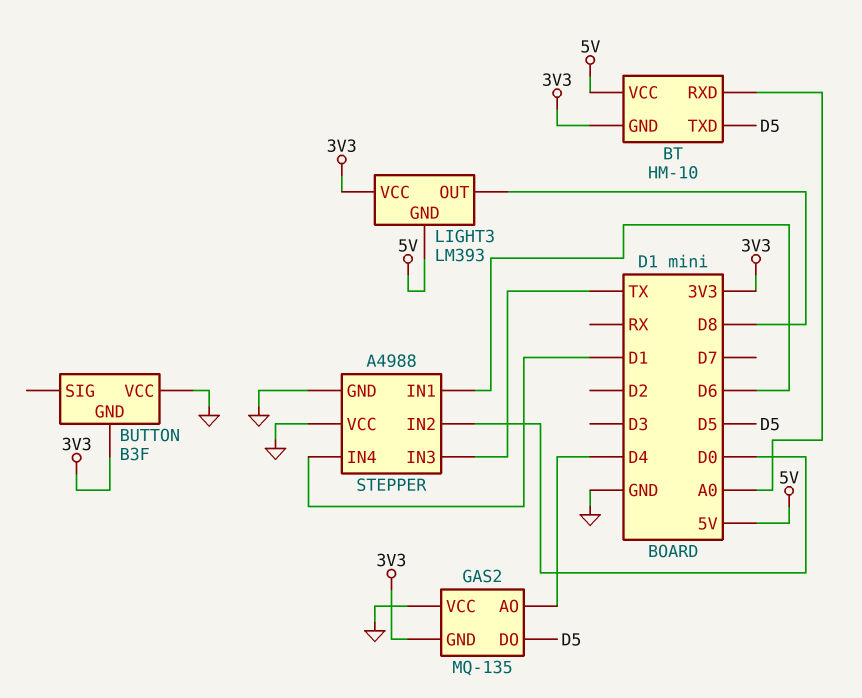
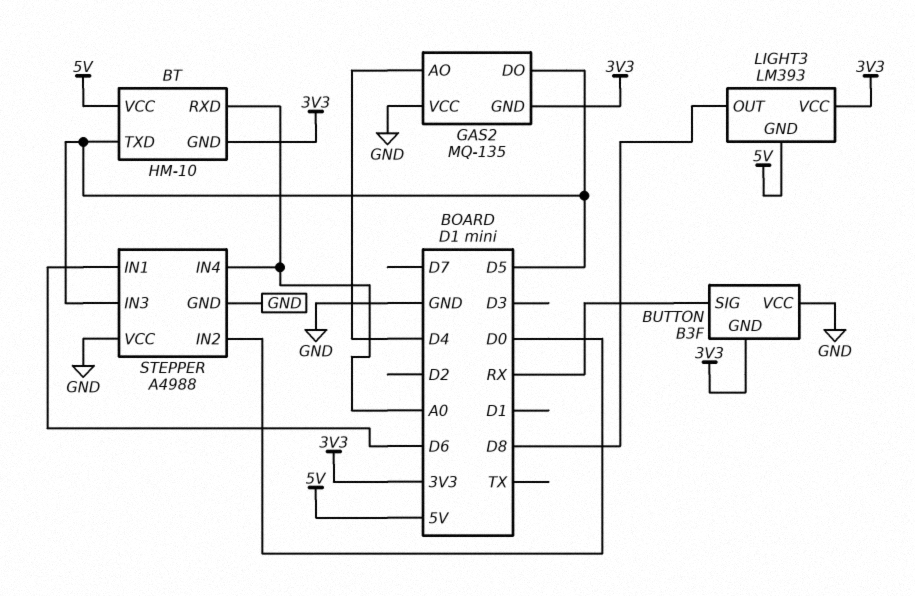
BUTTON pin SIG: none -> RX
STEPPER pin IN3: TX -> D5
STEPPER pin IN4: D1 -> A0

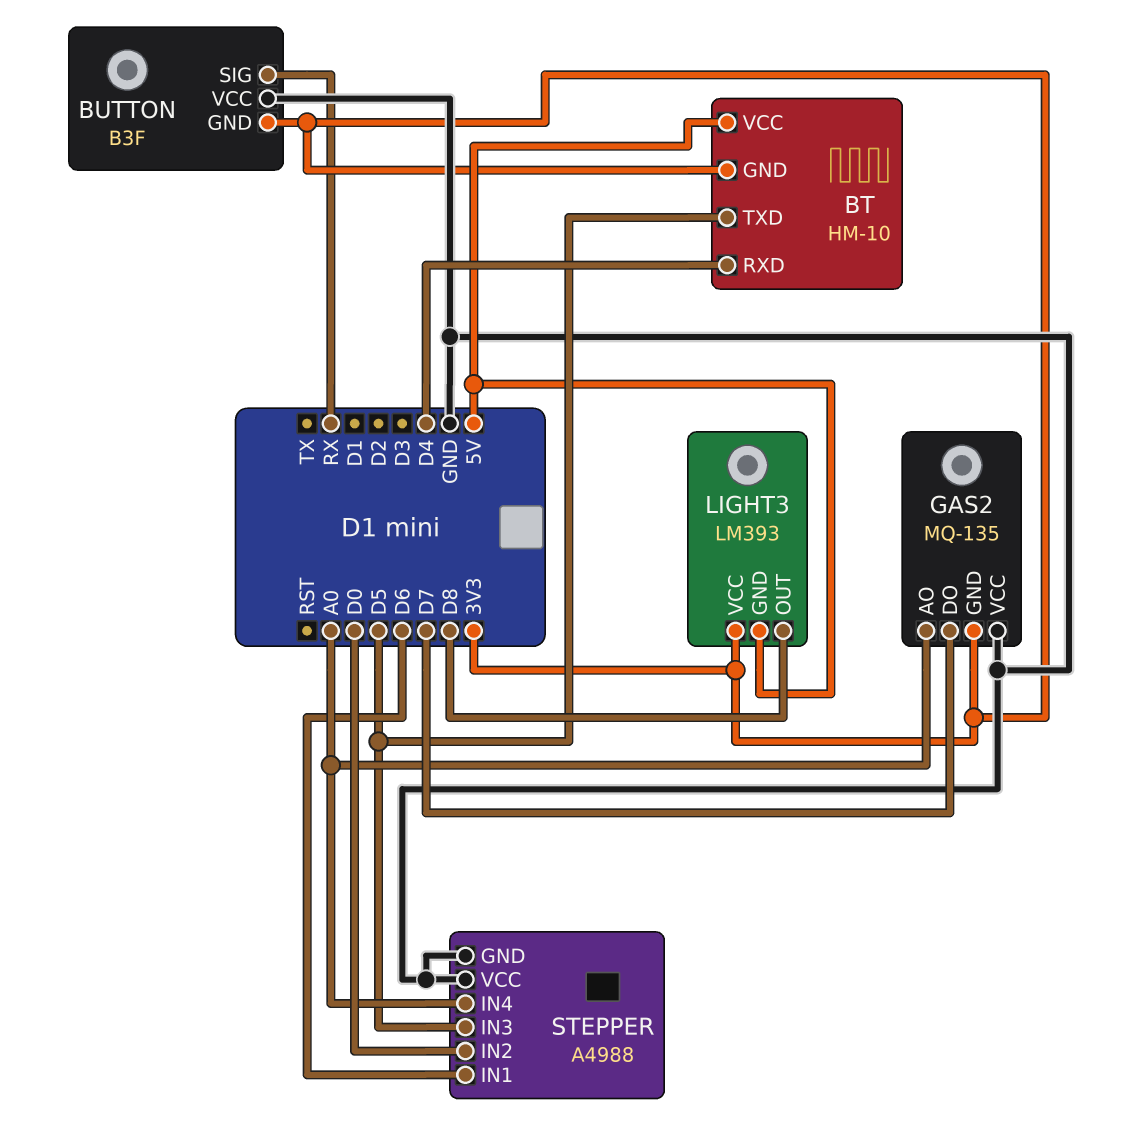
BT pin RXD: A0 -> D4
GAS2 pin AO: D4 -> A0
GAS2 pin DO: D5 -> D7

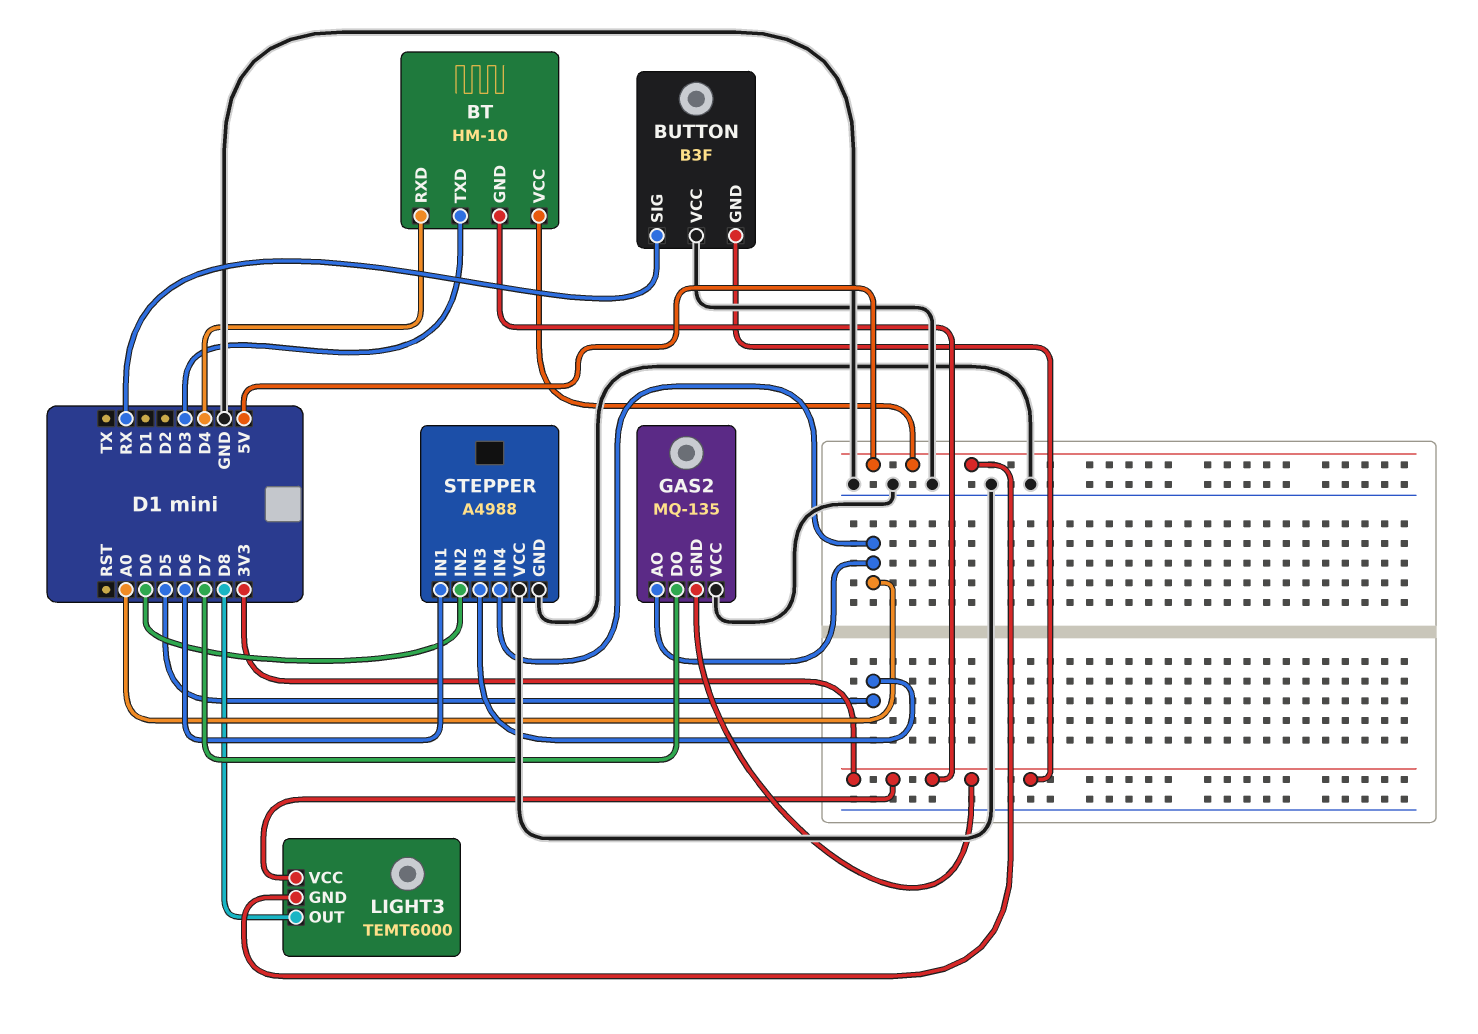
BT pin TXD: D5 -> D3
LIGHT3: LM393 -> TEMT6000

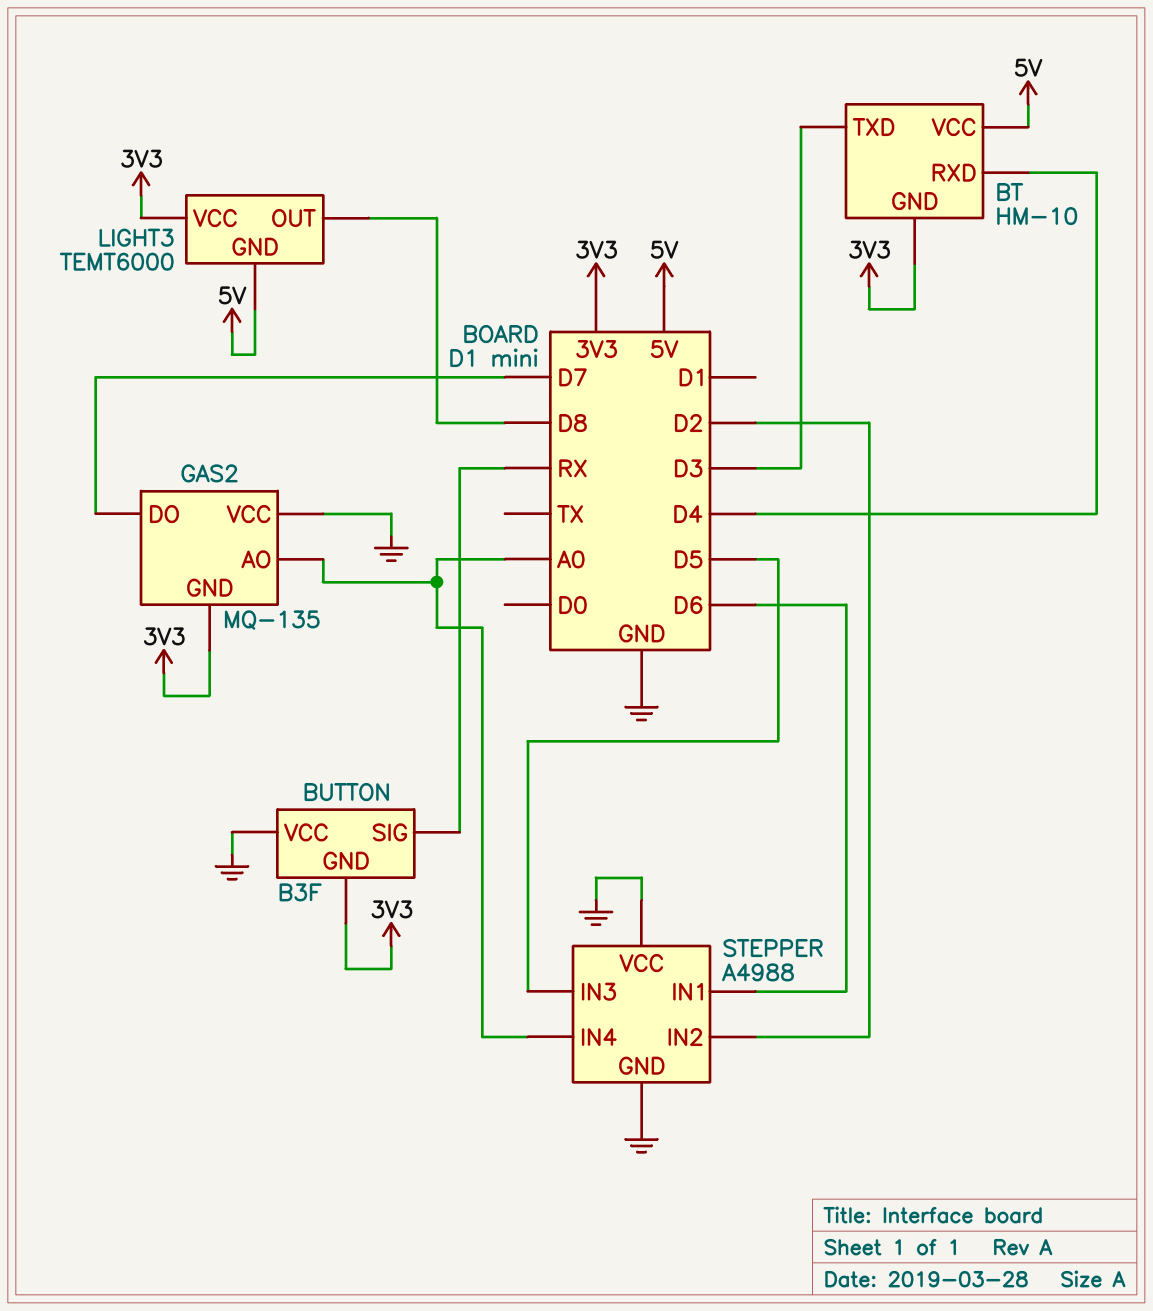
STEPPER pin IN2: D0 -> D2

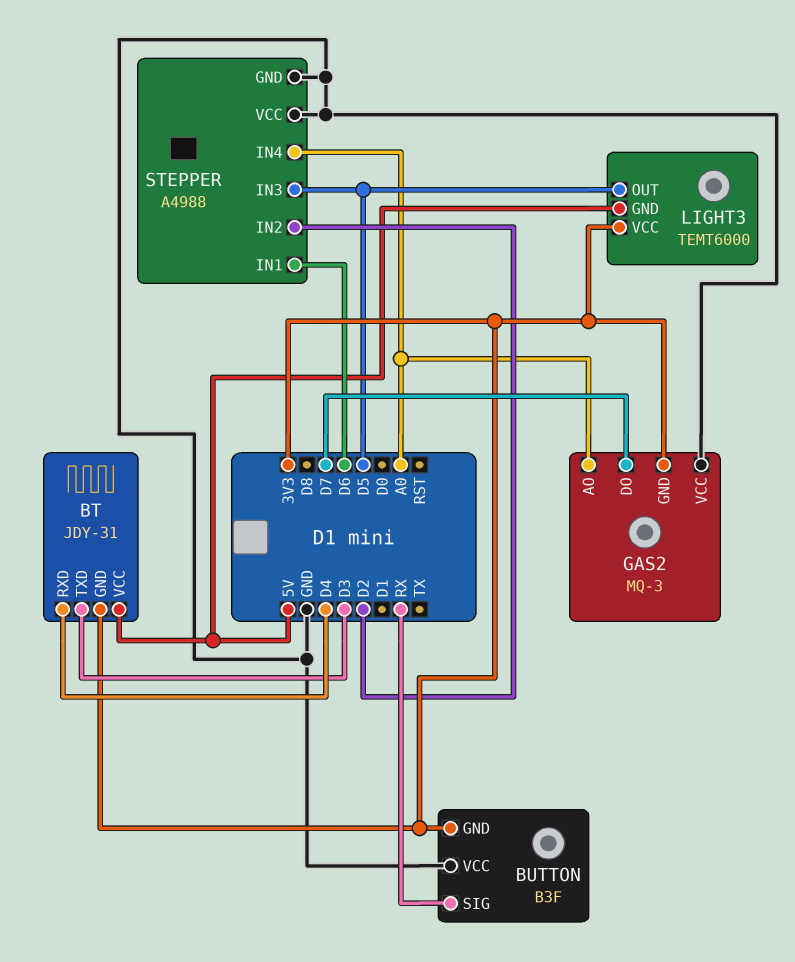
BT: HM-10 -> JDY-31
GAS2: MQ-135 -> MQ-3
LIGHT3 pin OUT: D8 -> D5

